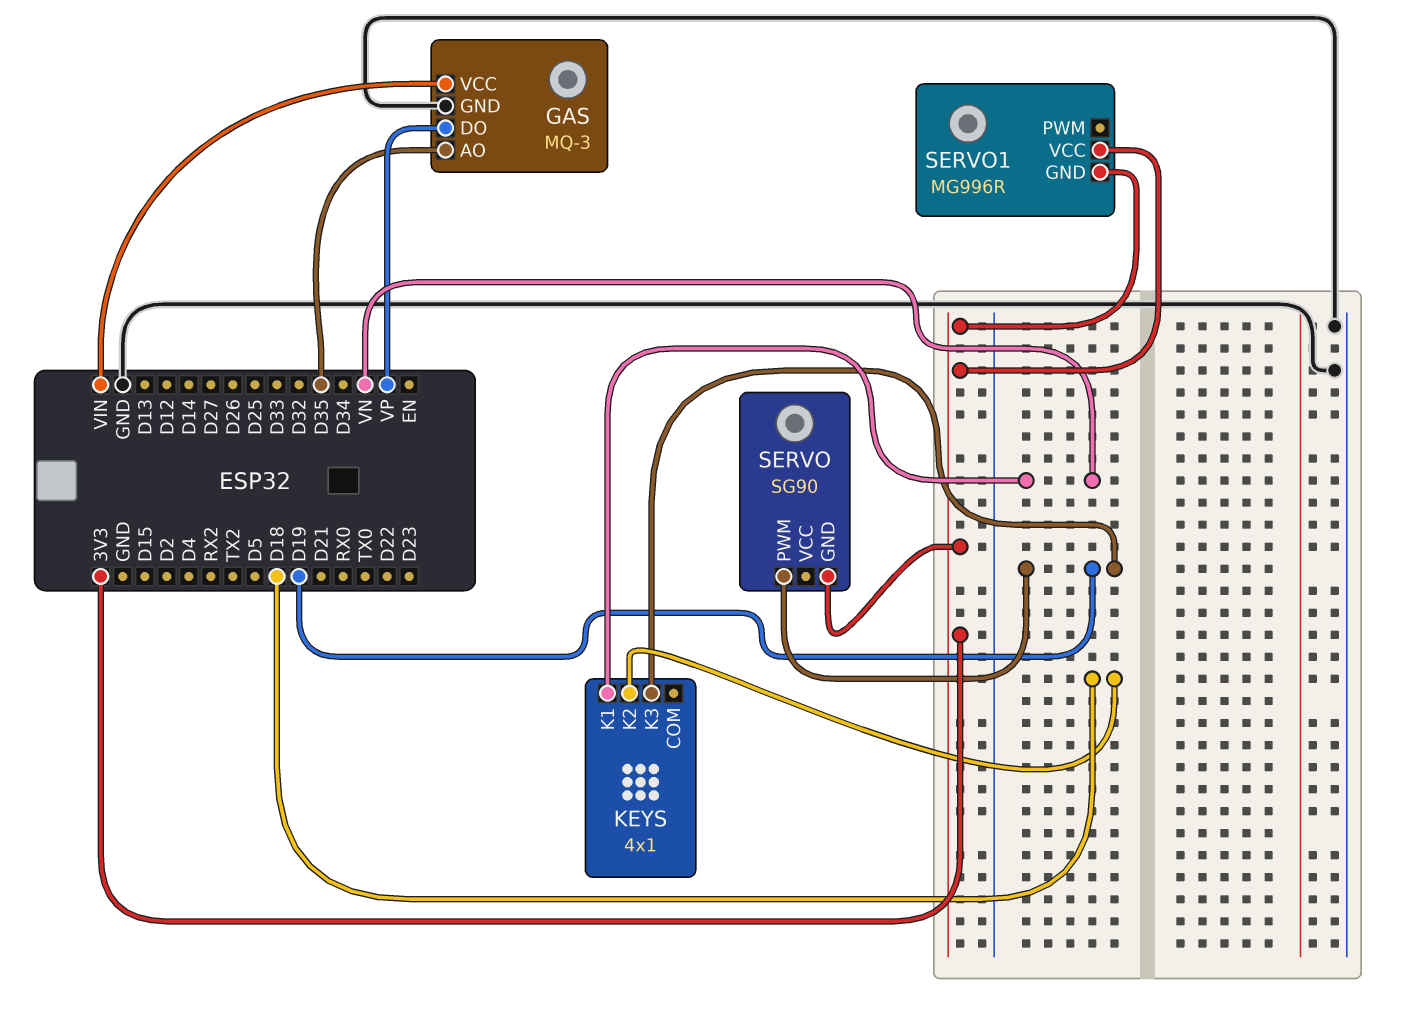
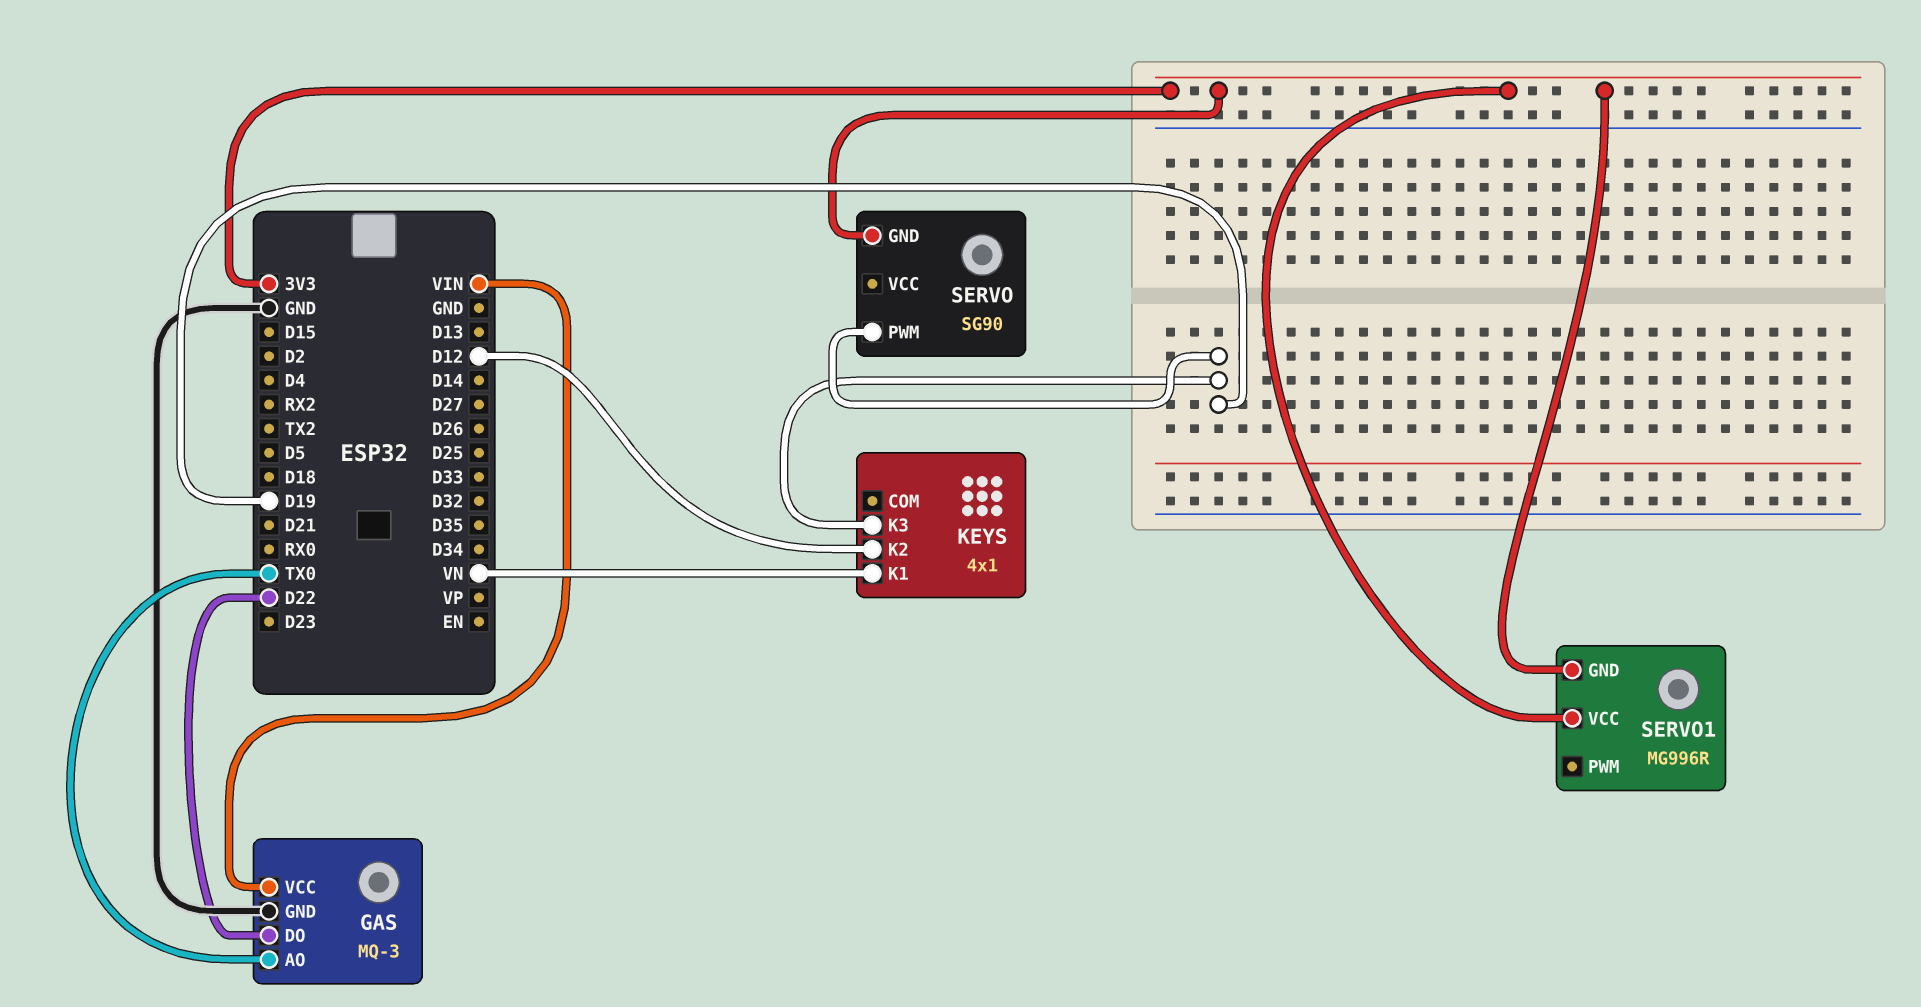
GAS pin AO: D35 -> TX0
GAS pin DO: VP -> D22
KEYS pin K2: D18 -> D12

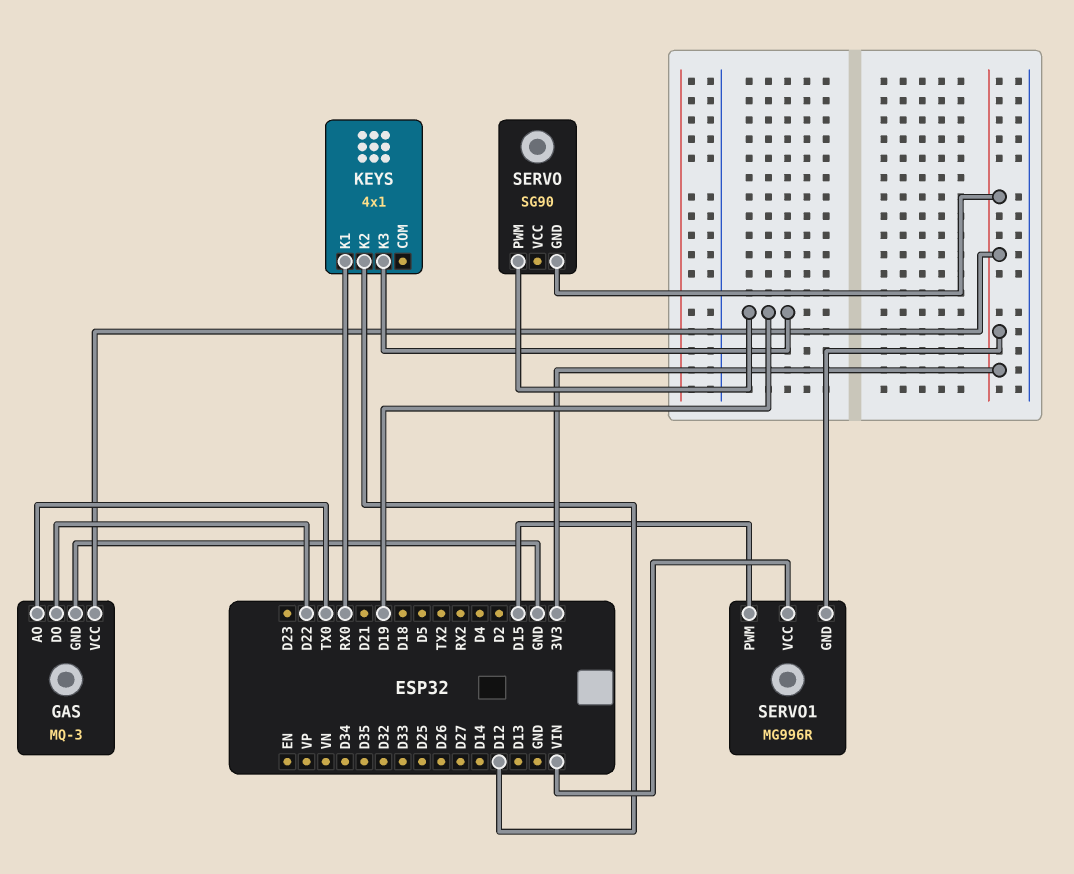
GAS pin VCC: VIN -> 3V3
KEYS pin K1: VN -> RX0
SERVO1 pin PWM: none -> D15
SERVO1 pin VCC: 3V3 -> VIN

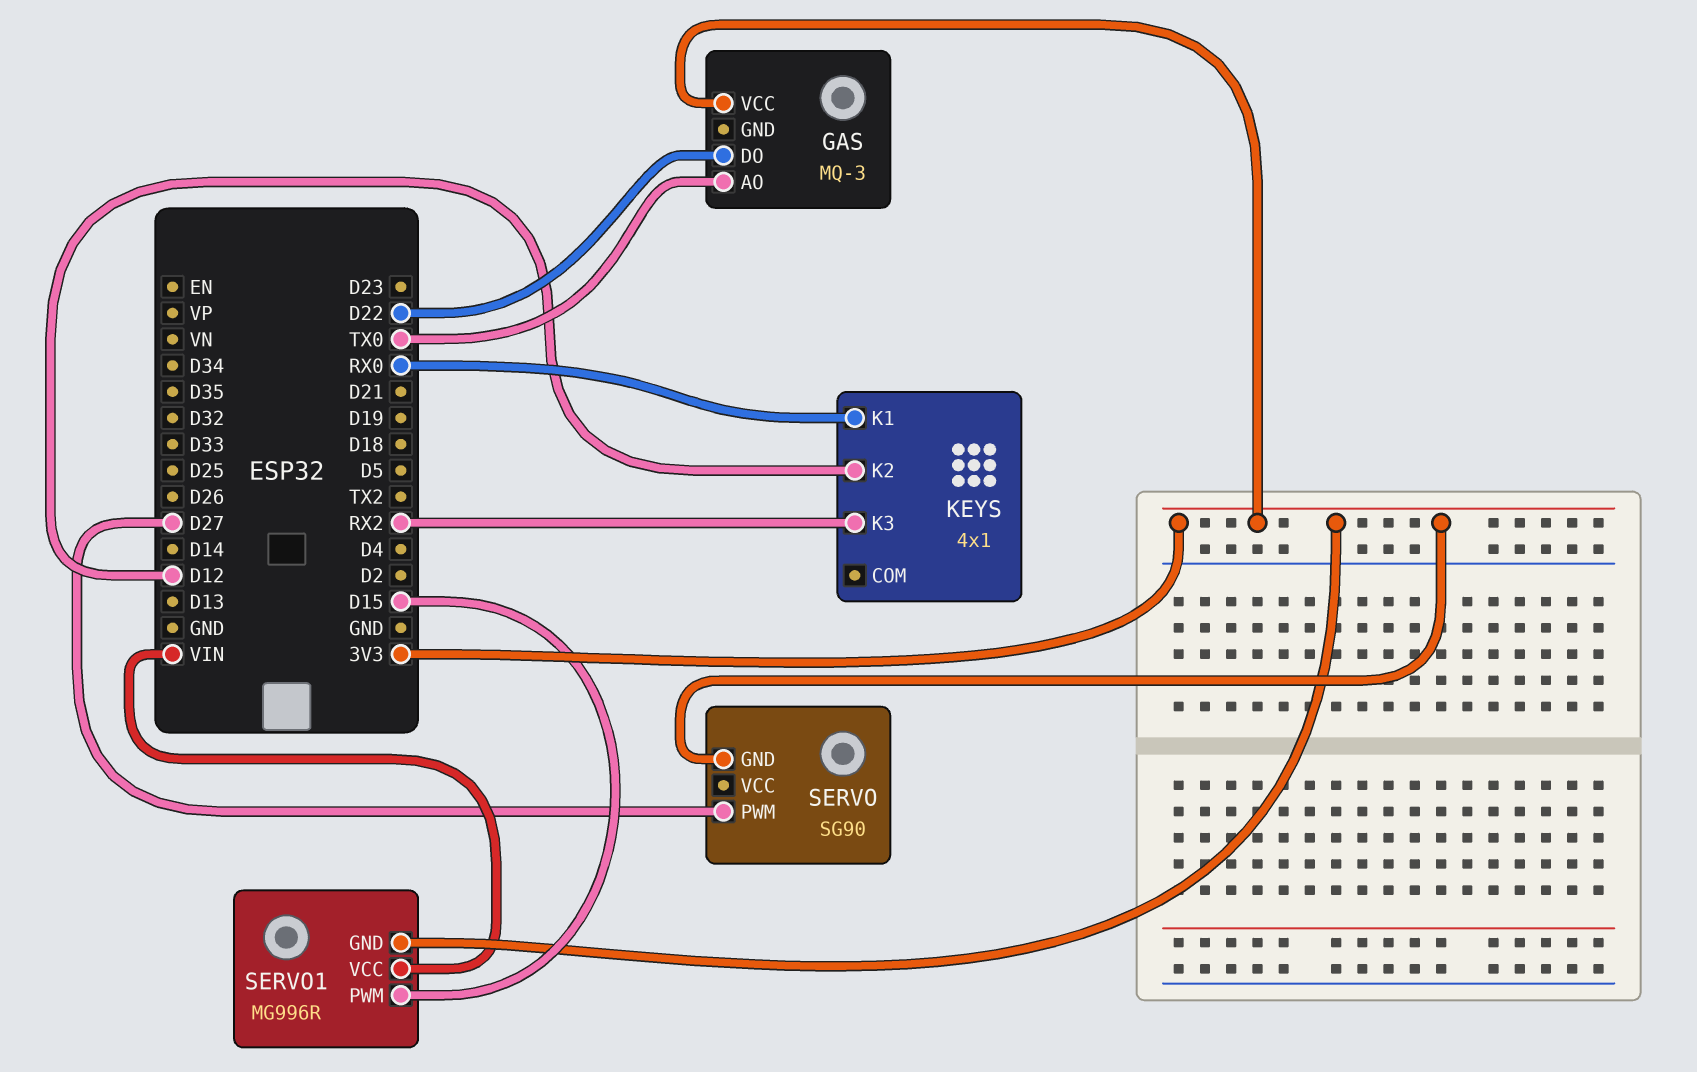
GAS pin GND: GND -> none
KEYS pin K3: D19 -> RX2
SERVO pin PWM: D19 -> D27

